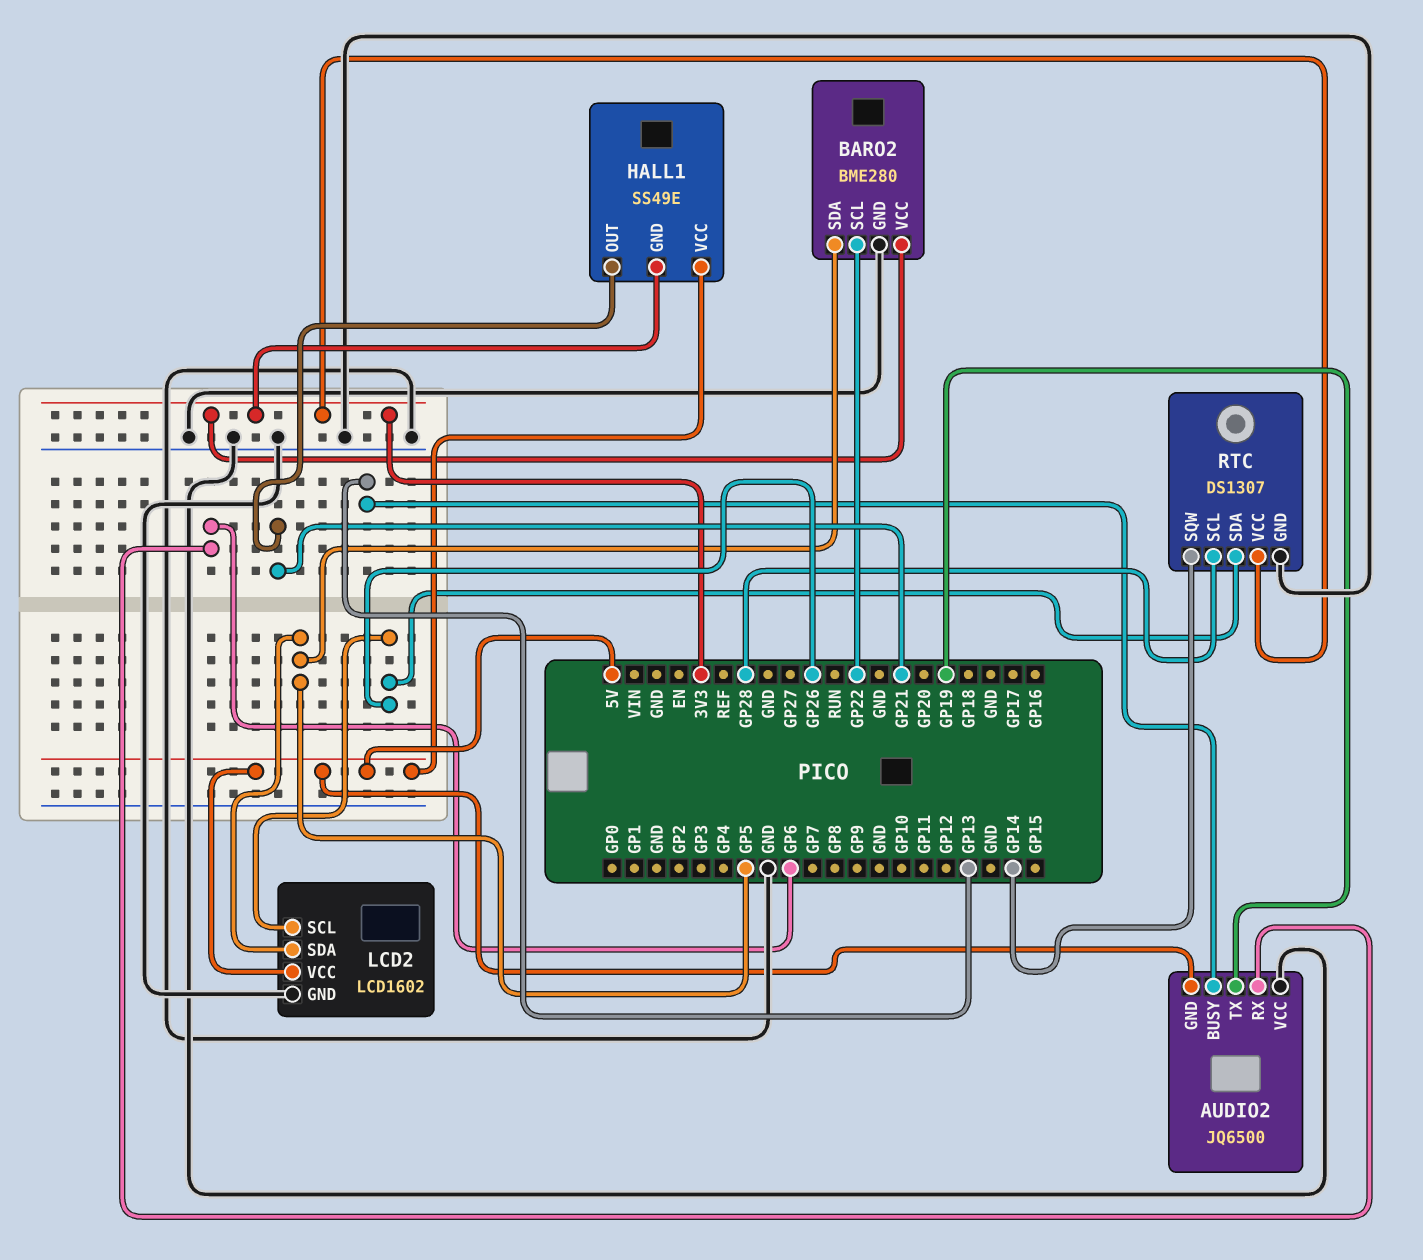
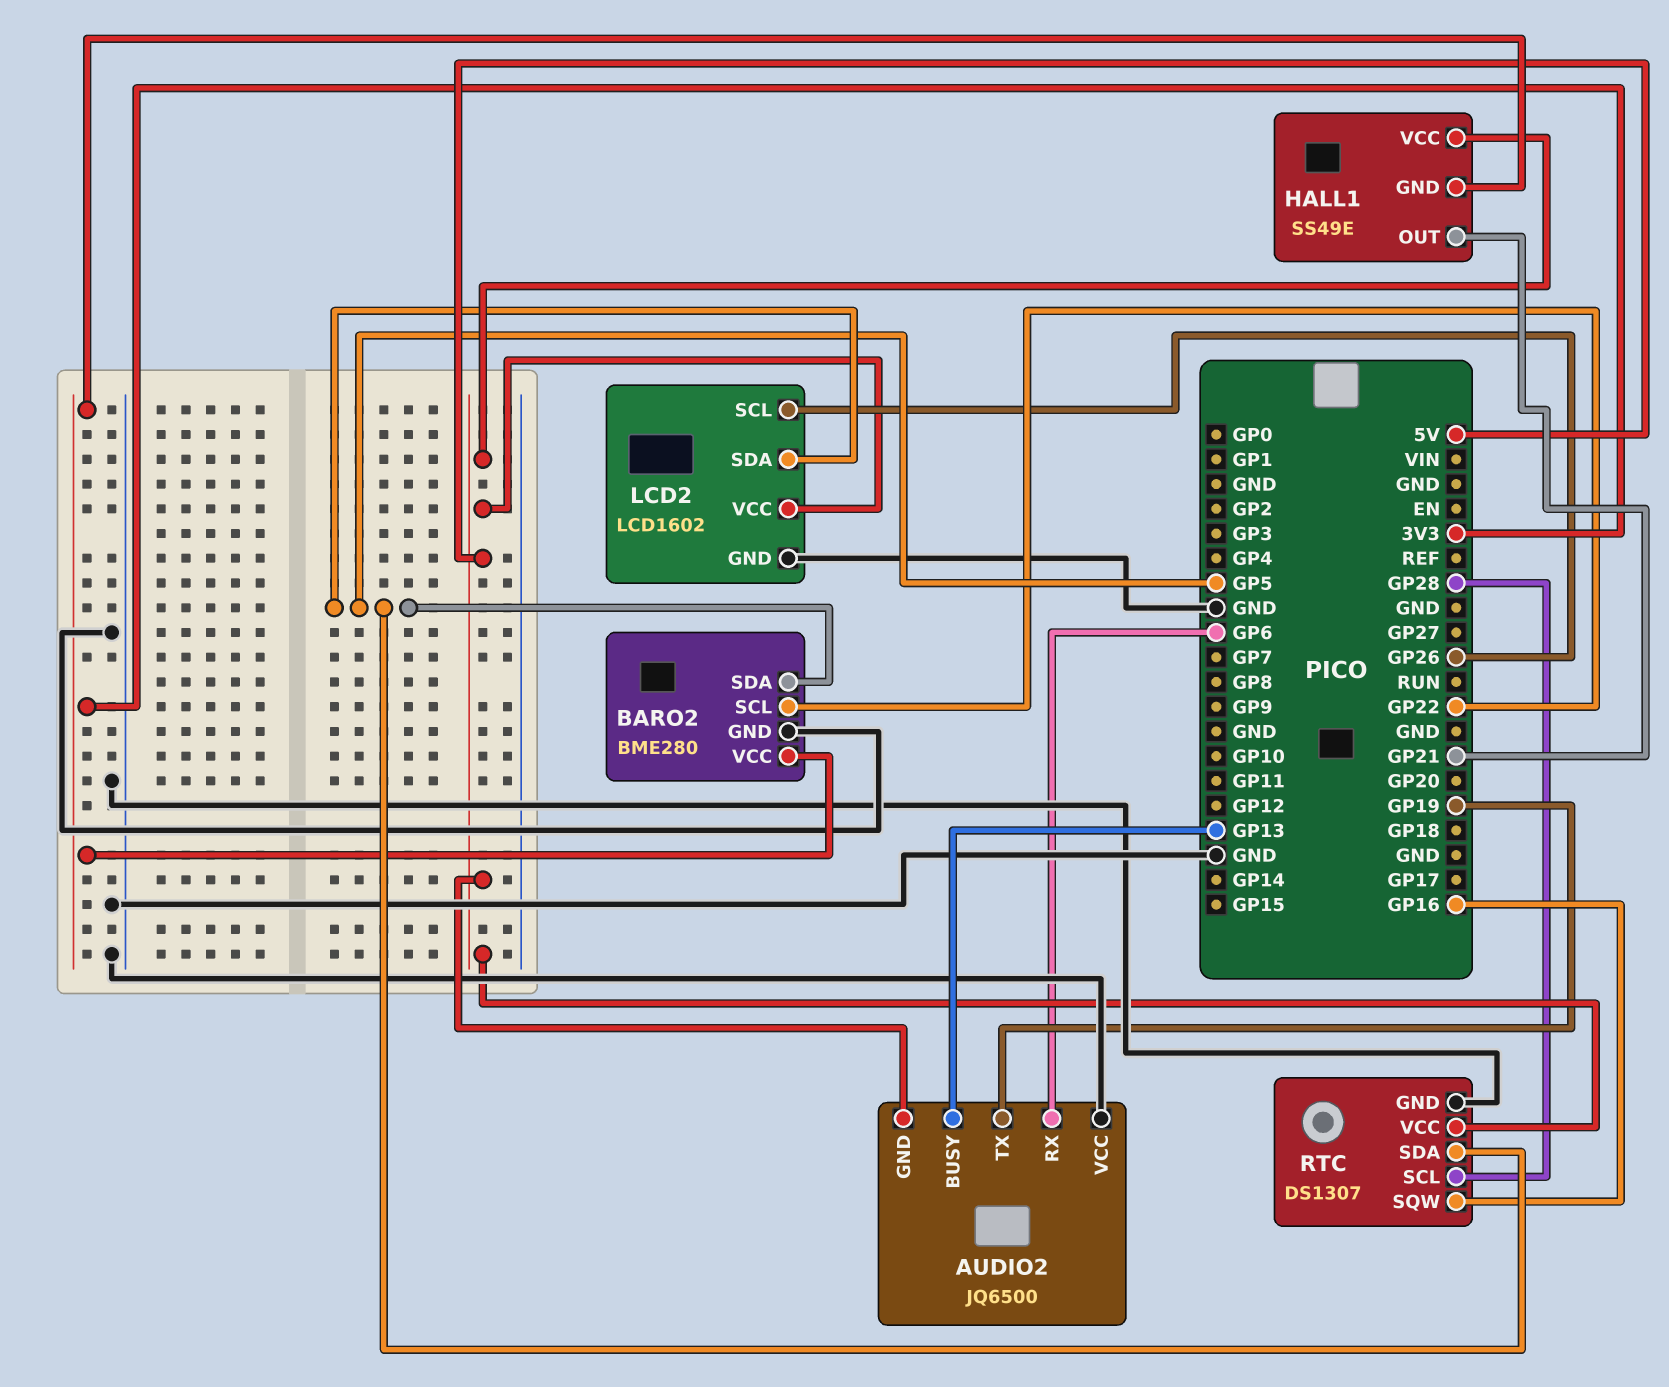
RTC pin SDA: GP26 -> GP5
RTC pin SQW: GP14 -> GP16
RTC pin VCC: 3V3 -> 5V

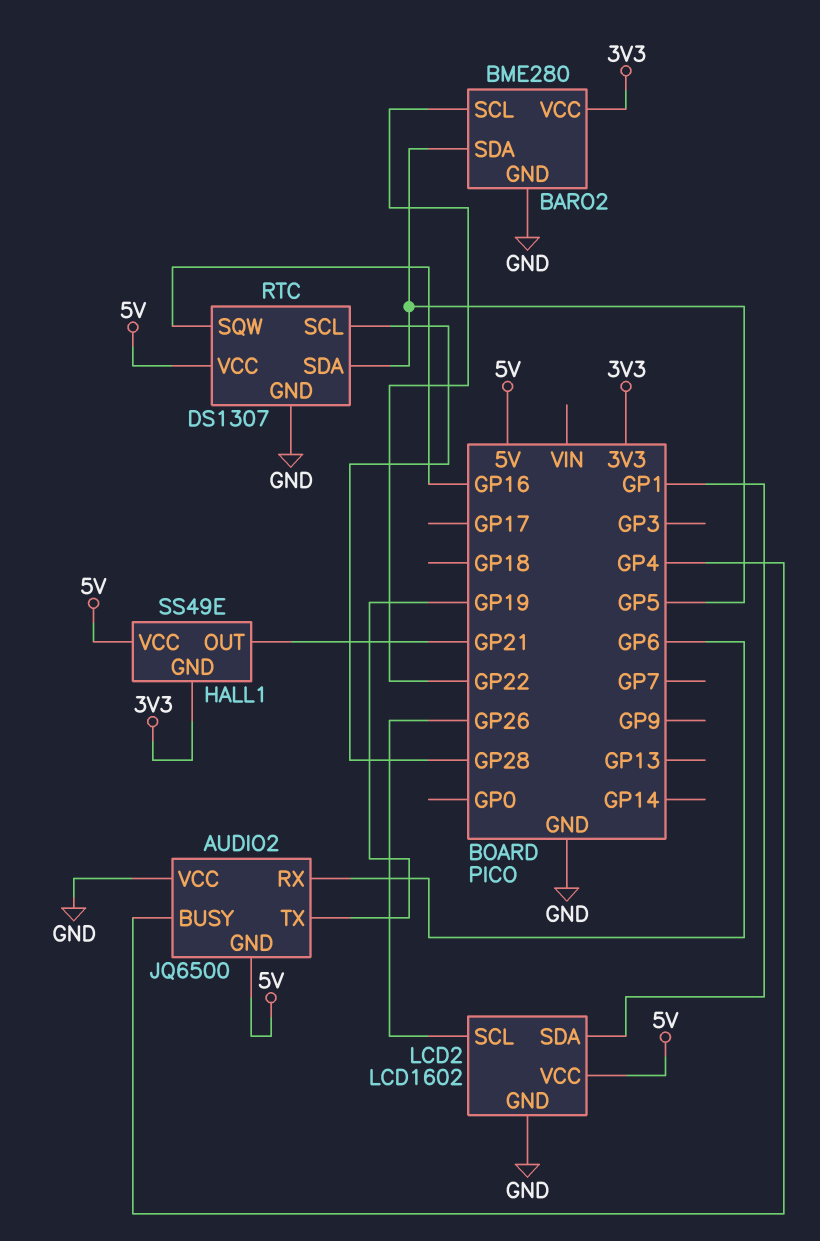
AUDIO2 pin BUSY: GP13 -> GP4
LCD2 pin SDA: GP5 -> GP1

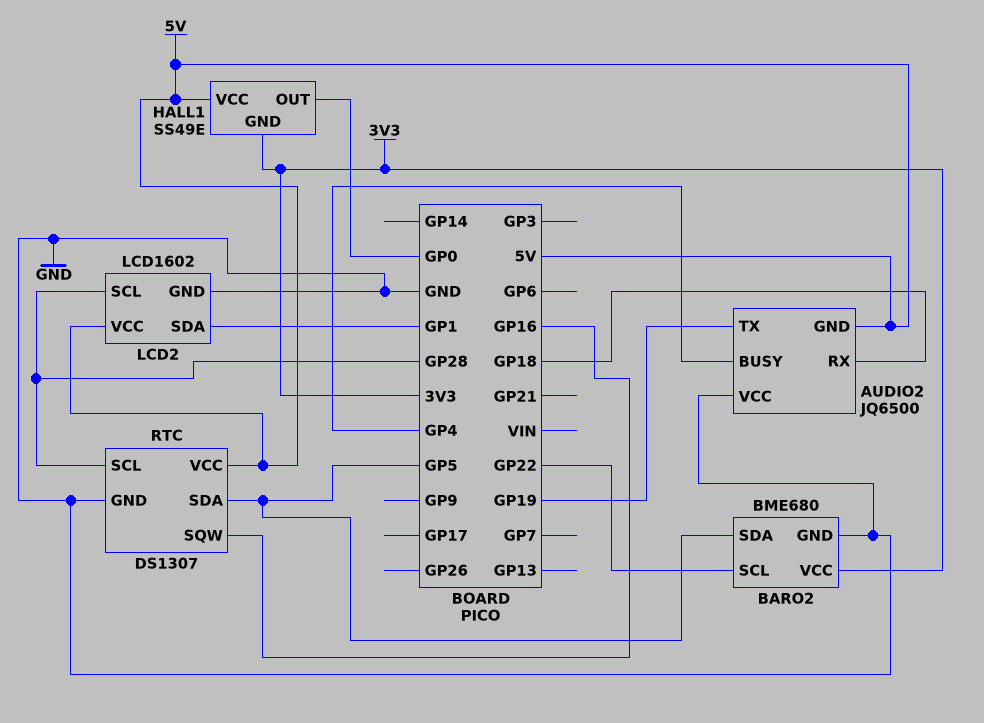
AUDIO2 pin RX: GP6 -> GP18
BARO2: BME280 -> BME680
HALL1 pin OUT: GP21 -> GP0
LCD2 pin SCL: GP26 -> GP28

